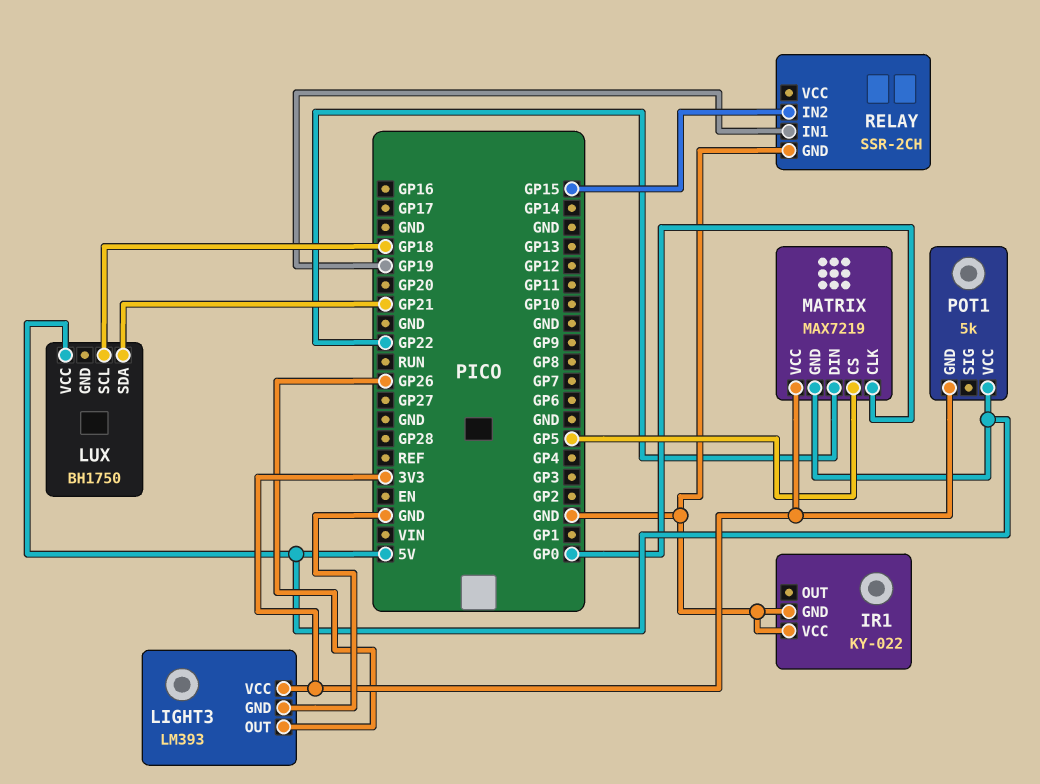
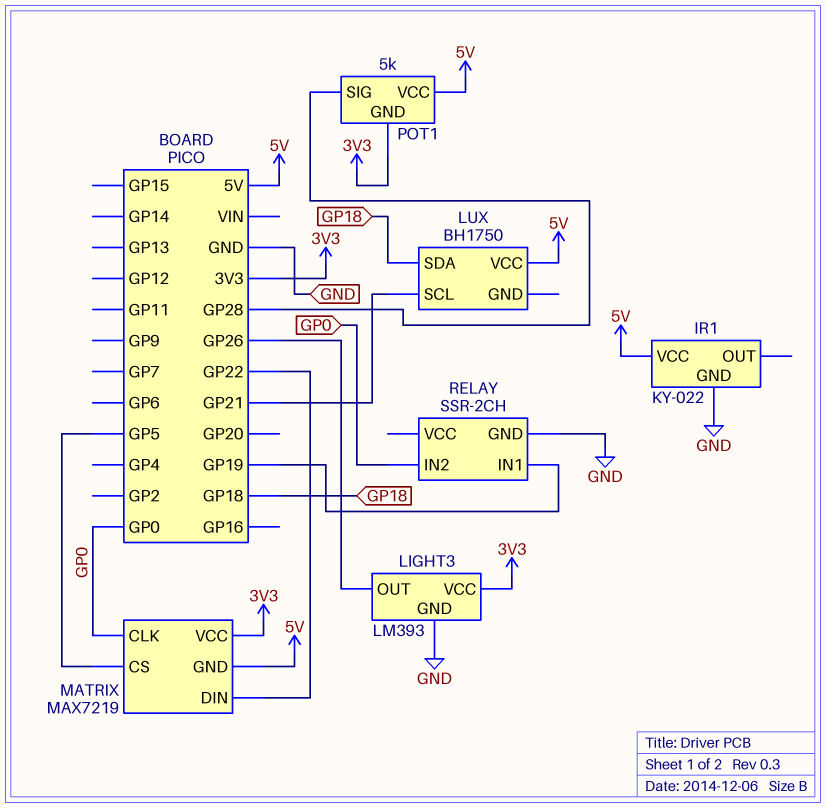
IR1 pin VCC: GND -> 5V
LUX pin SCL: GP18 -> GP21
LUX pin SDA: GP21 -> GP18
POT1 pin SIG: none -> GP28
RELAY pin IN2: GP15 -> GP0

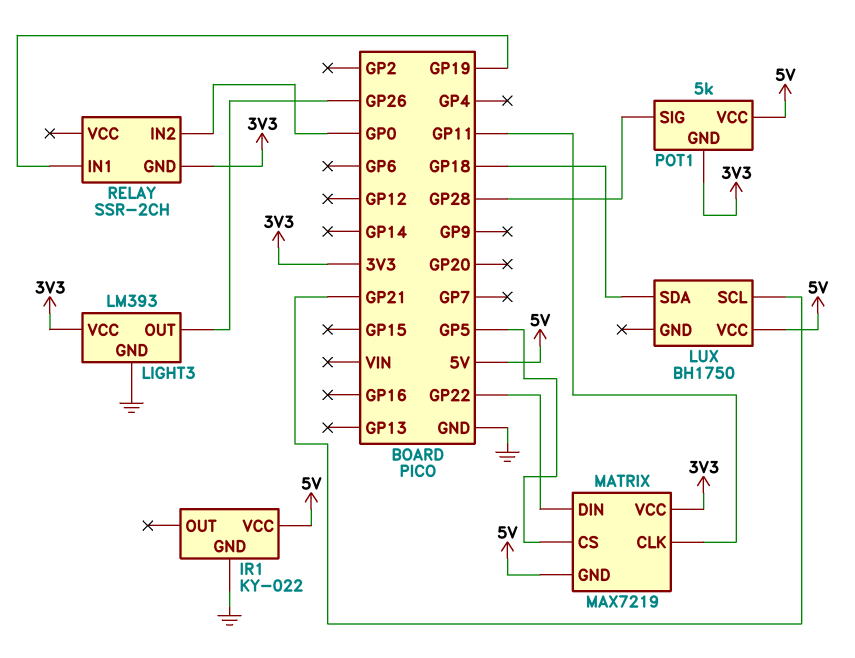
MATRIX pin CLK: GP0 -> GP11
RELAY pin GND: GND -> 3V3

